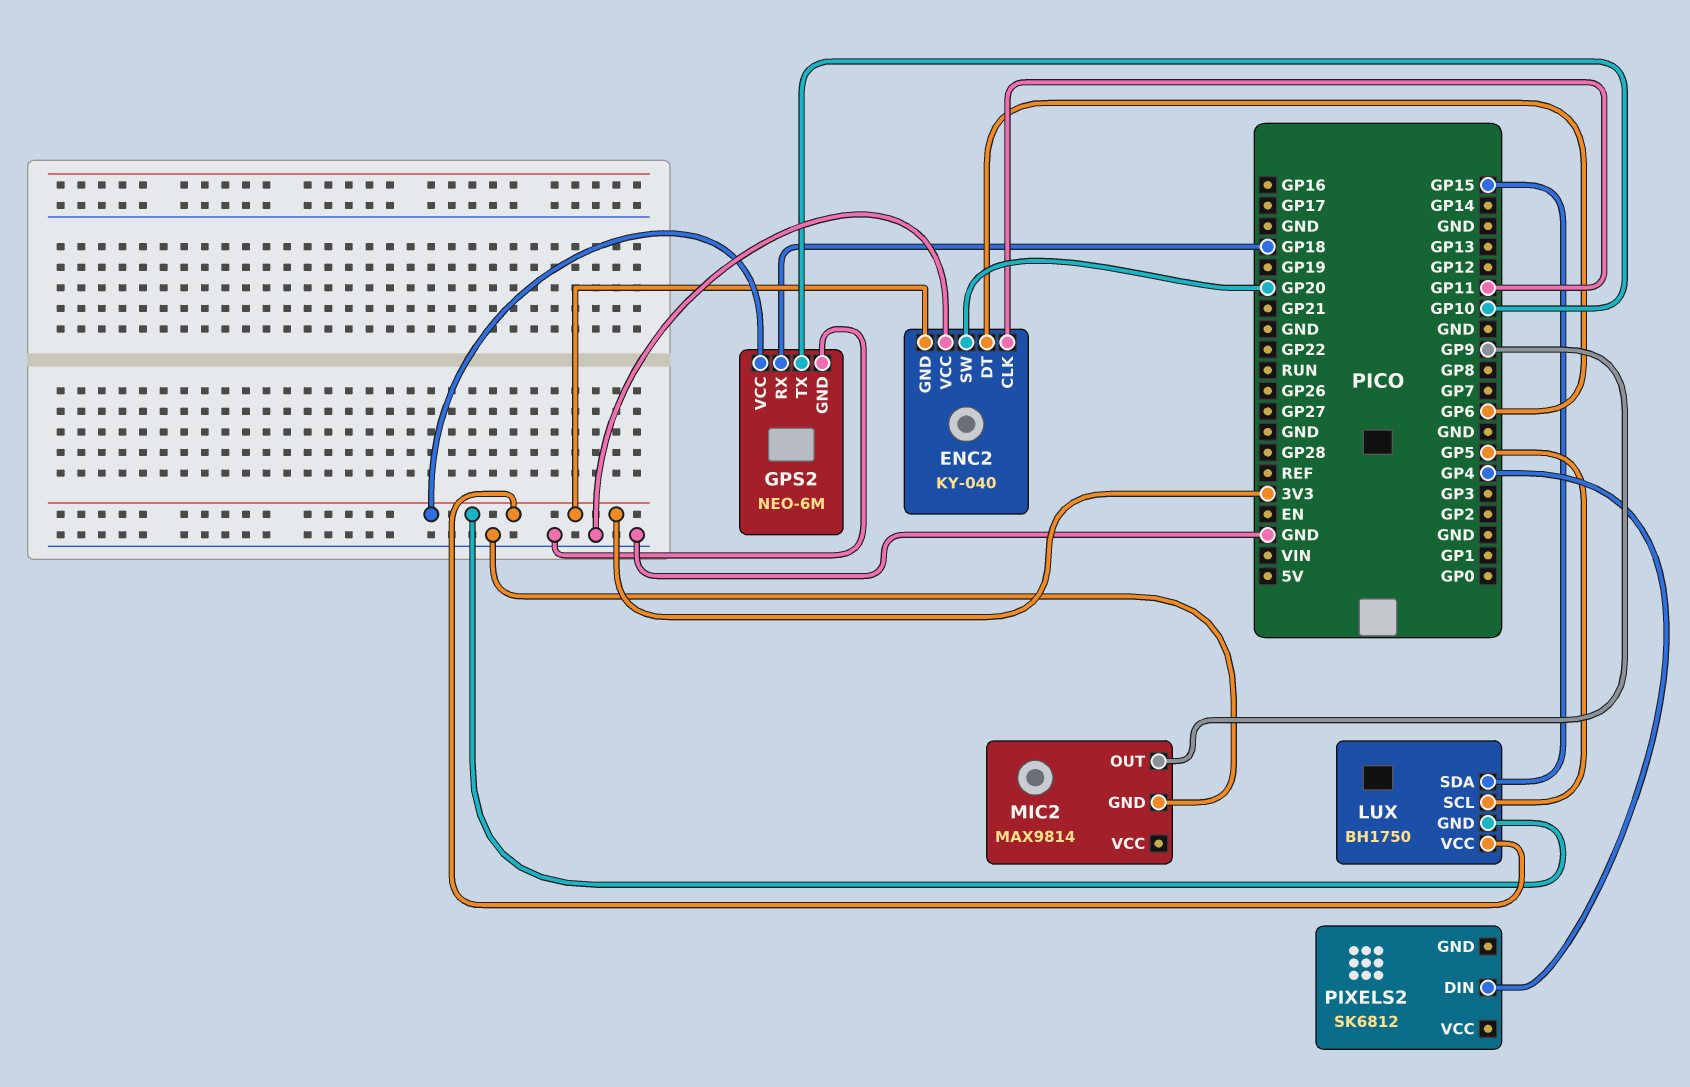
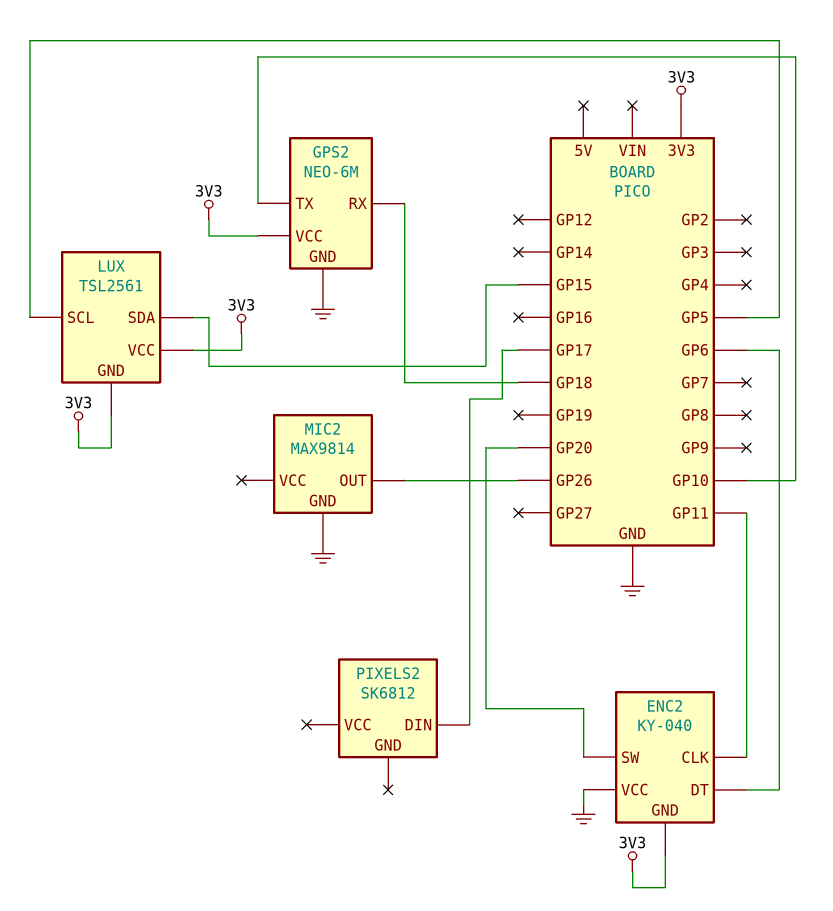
LUX: BH1750 -> TSL2561
MIC2 pin OUT: GP9 -> GP26
PIXELS2 pin DIN: GP4 -> GP17

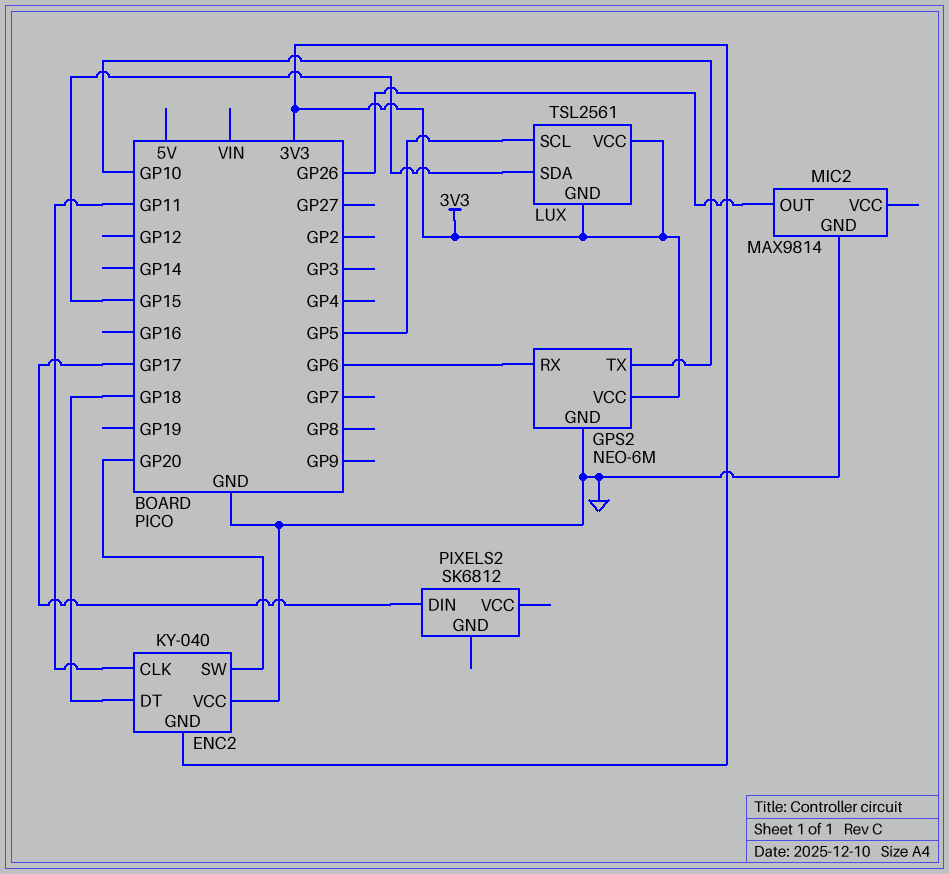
ENC2 pin DT: GP6 -> GP18
GPS2 pin RX: GP18 -> GP6

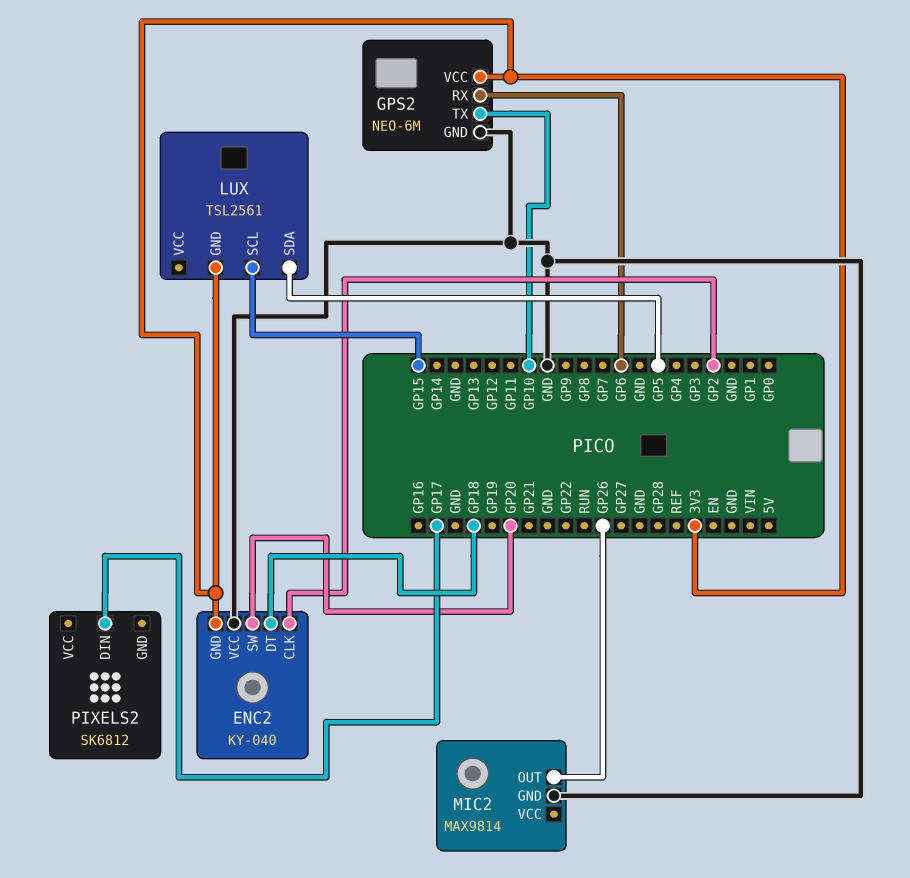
ENC2 pin CLK: GP11 -> GP2
LUX pin SCL: GP5 -> GP15
LUX pin SDA: GP15 -> GP5
LUX pin VCC: 3V3 -> none

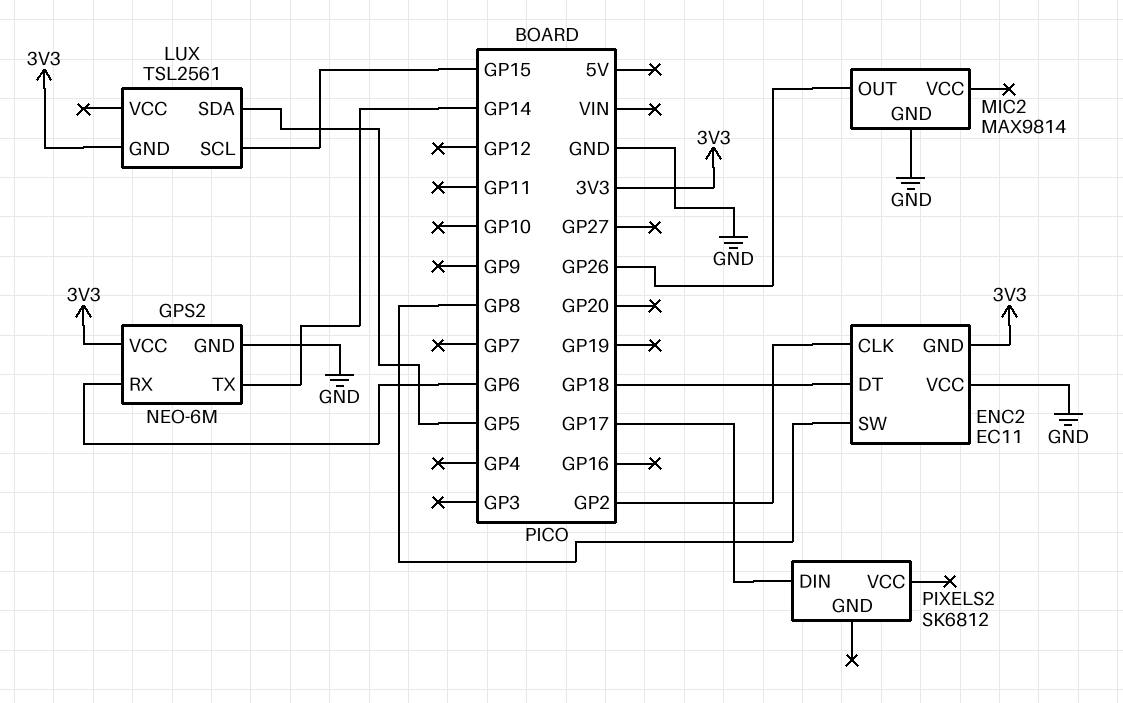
ENC2: KY-040 -> EC11
ENC2 pin SW: GP20 -> GP8
GPS2 pin TX: GP10 -> GP14

